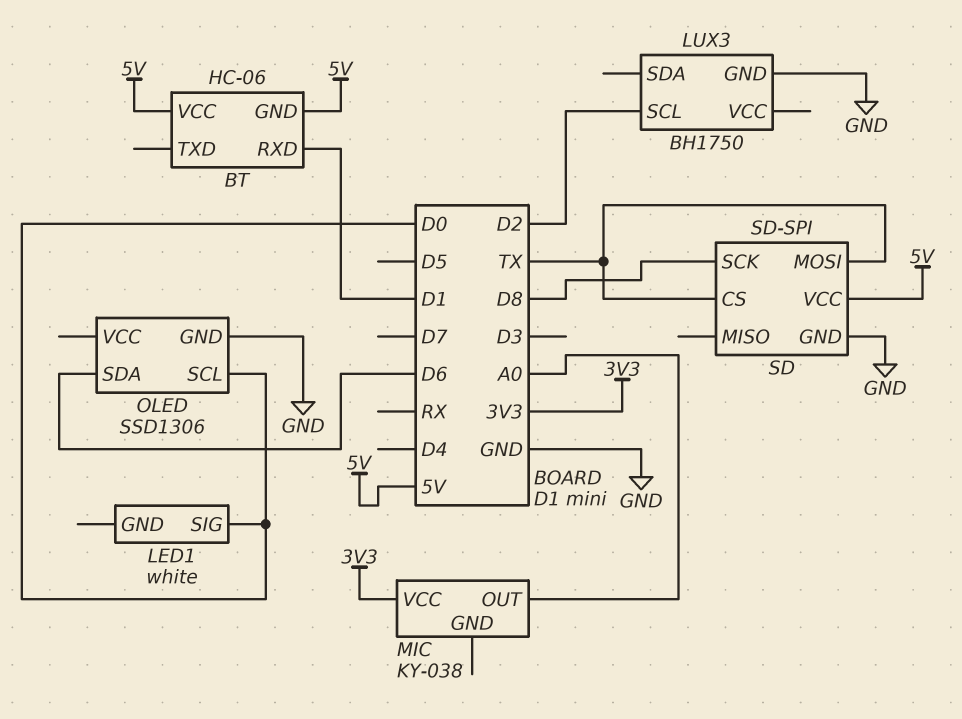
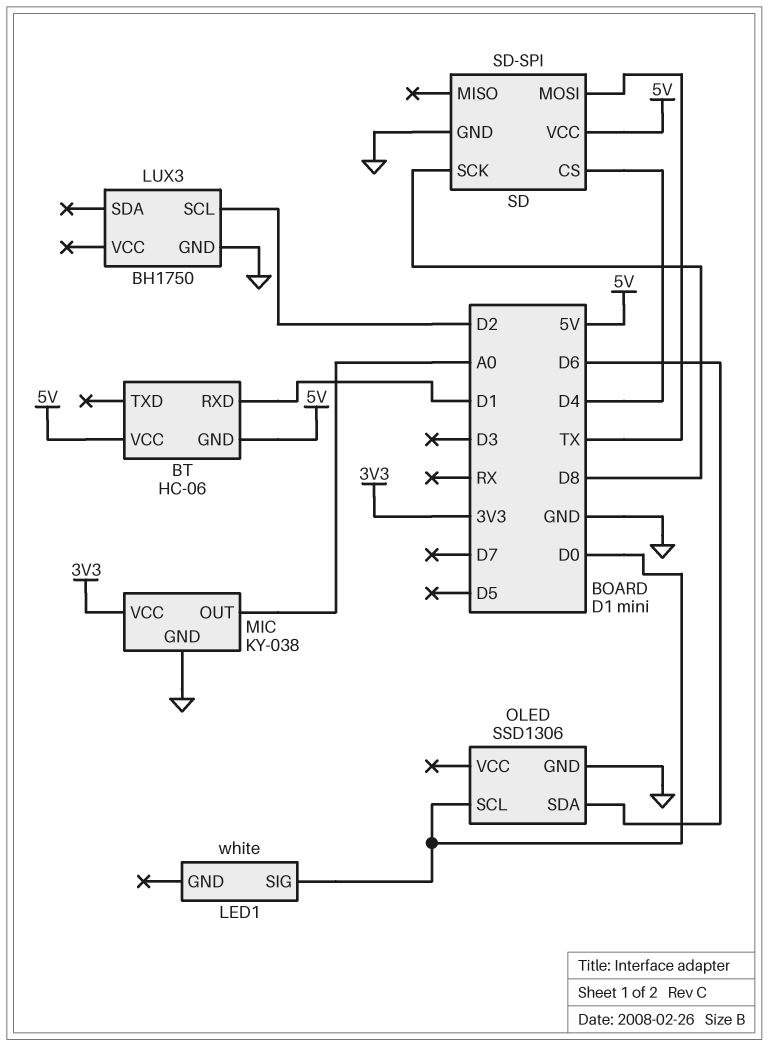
MIC pin GND: none -> GND
SD pin CS: TX -> D4

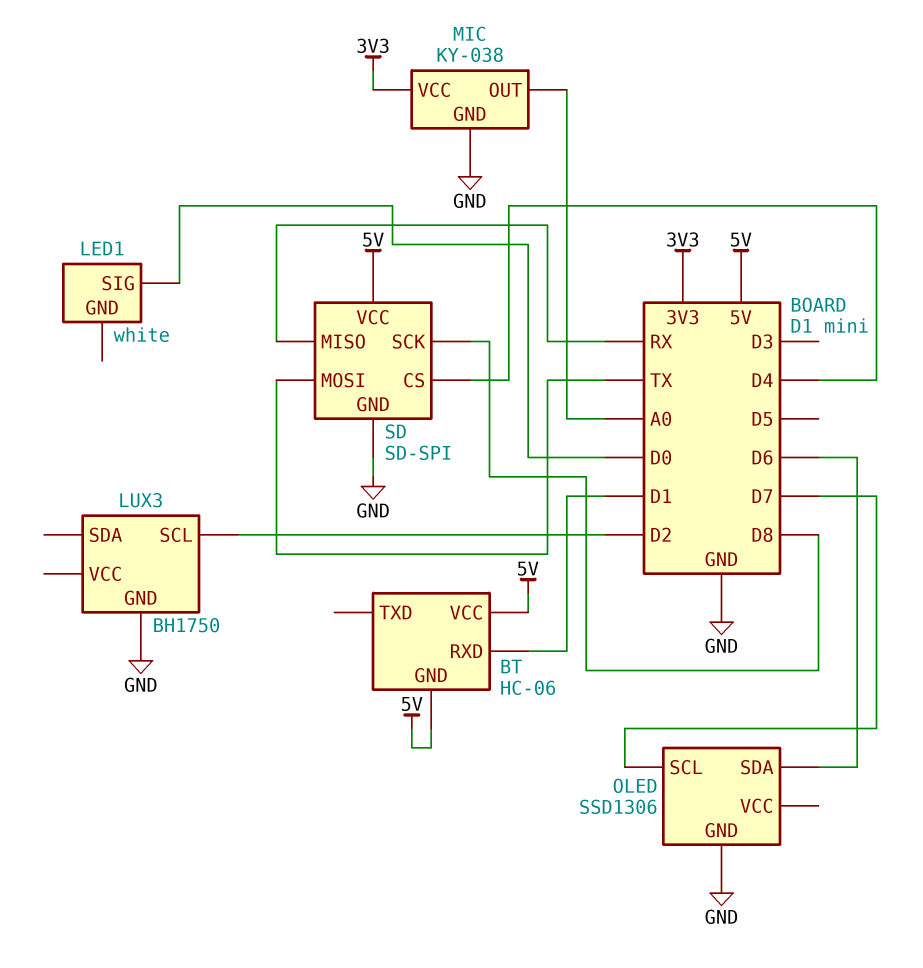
OLED pin SCL: D0 -> D7
SD pin MISO: none -> RX

